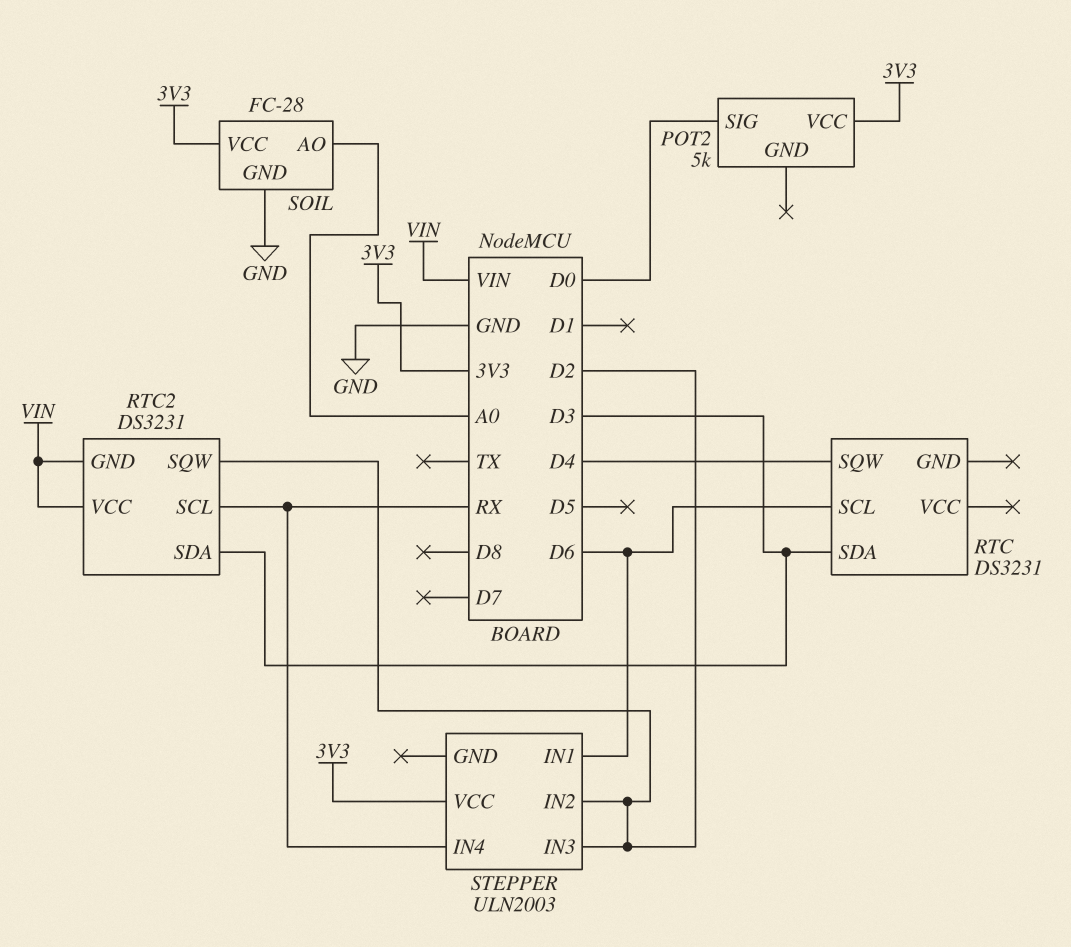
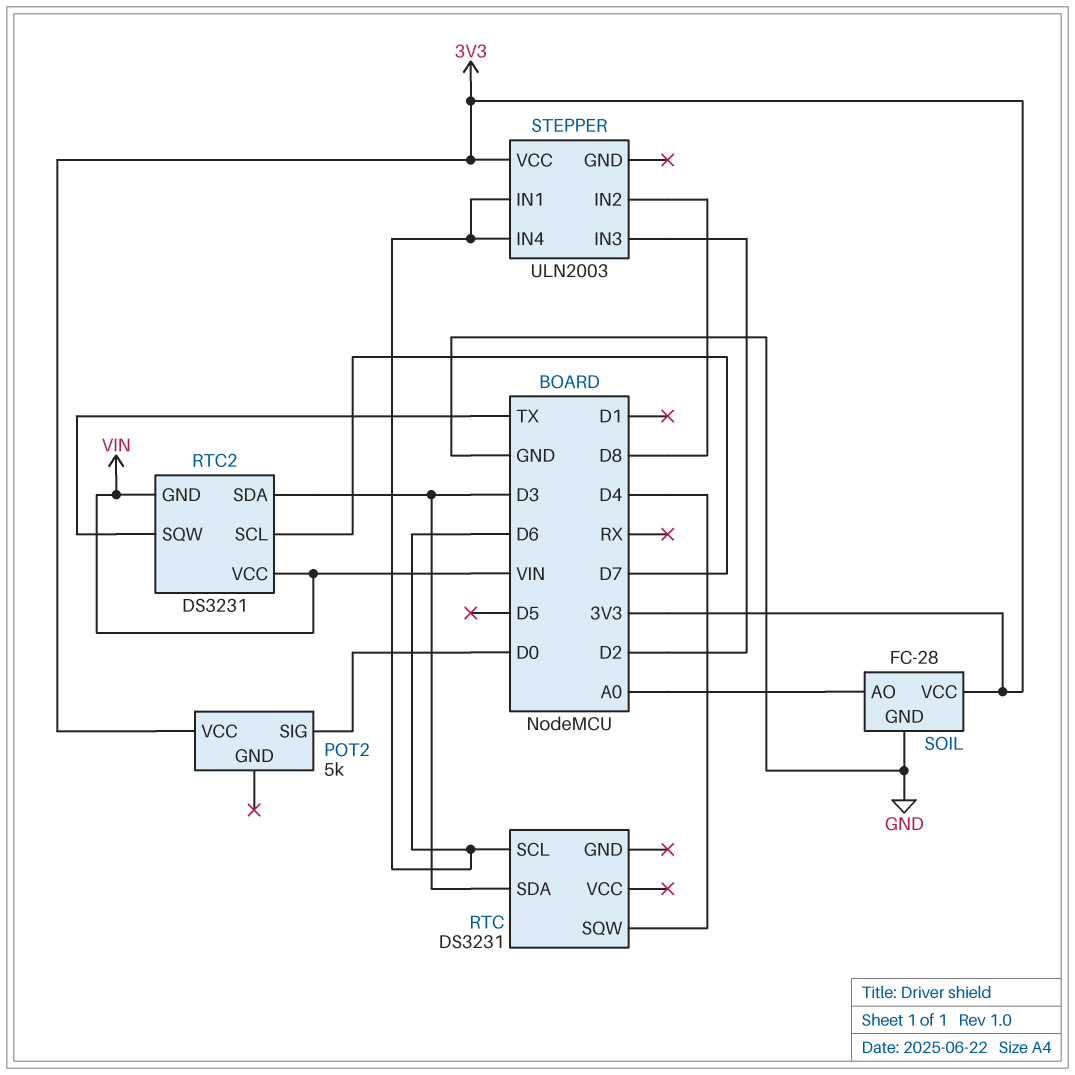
RTC2 pin SCL: RX -> D7
RTC2 pin SQW: D2 -> TX
STEPPER pin IN2: D2 -> D8
STEPPER pin IN4: RX -> D6

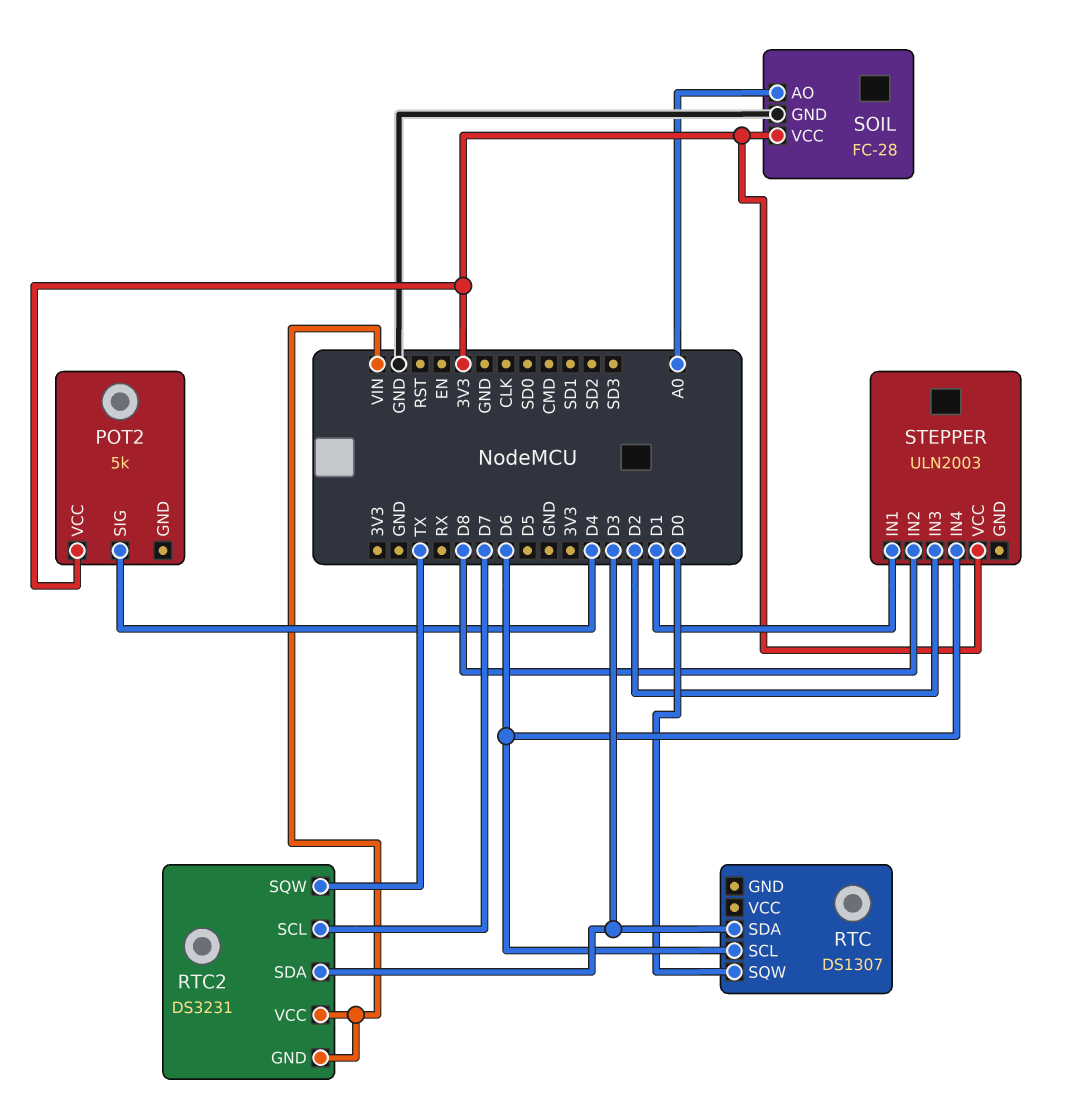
POT2 pin SIG: D0 -> D4
RTC: DS3231 -> DS1307
RTC pin SQW: D4 -> D0
STEPPER pin IN1: D6 -> D1

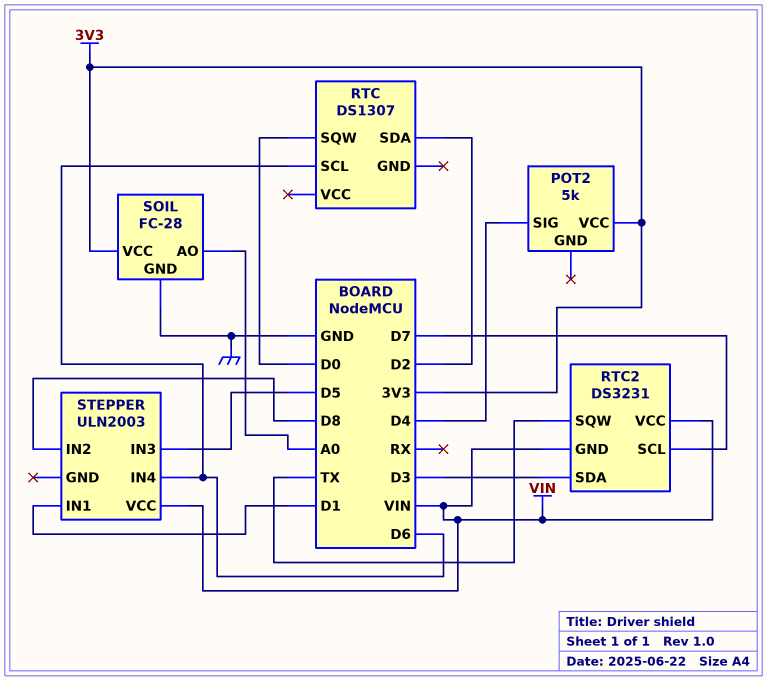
RTC pin SDA: D3 -> D2
STEPPER pin IN3: D2 -> D5
STEPPER pin VCC: 3V3 -> VIN

